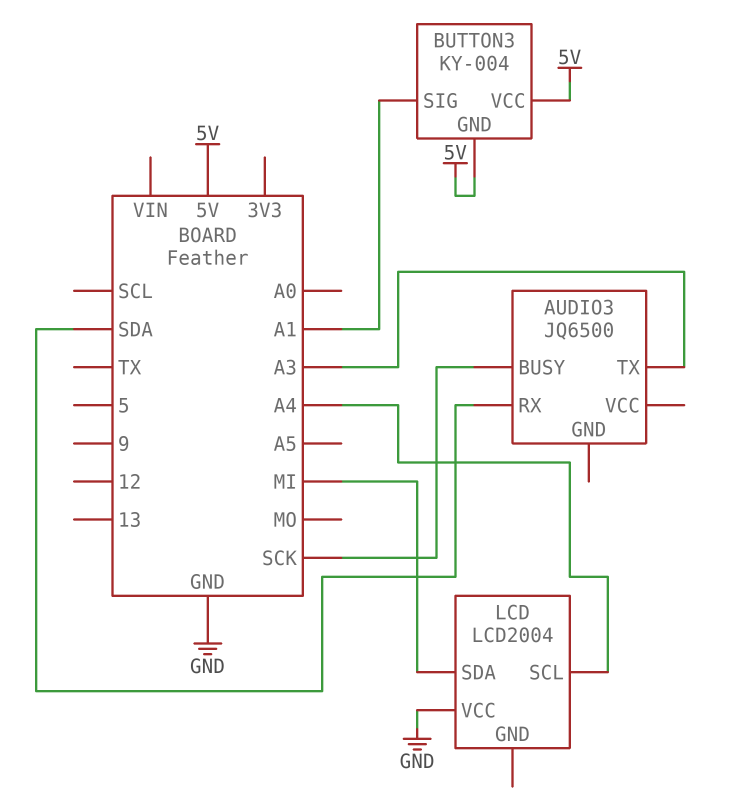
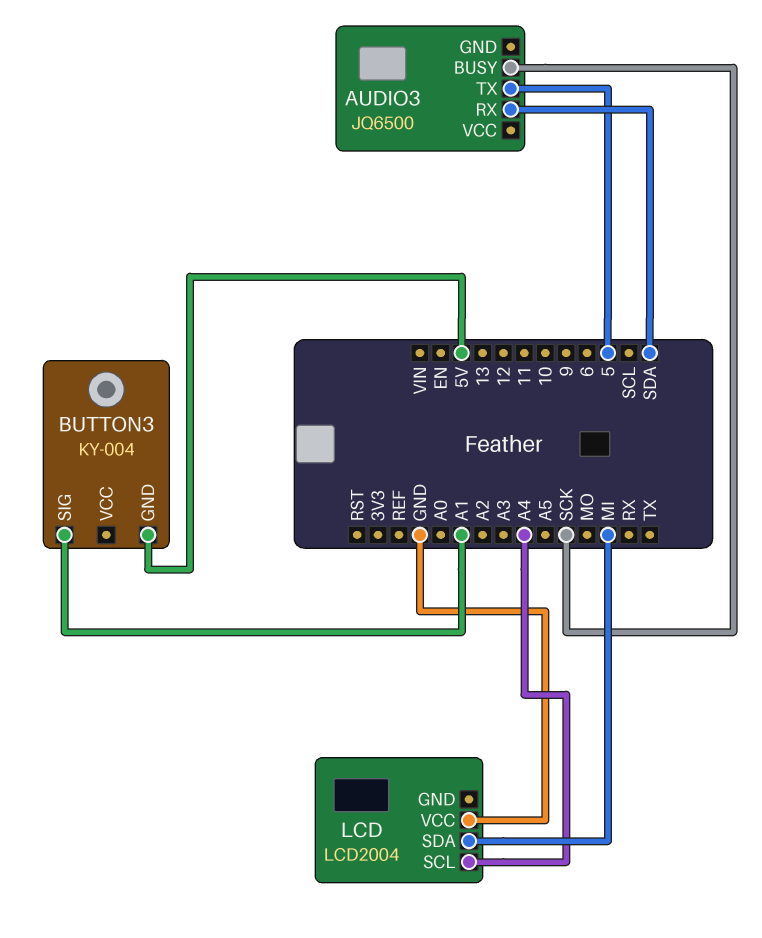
AUDIO3 pin TX: A3 -> 5
BUTTON3 pin VCC: 5V -> none

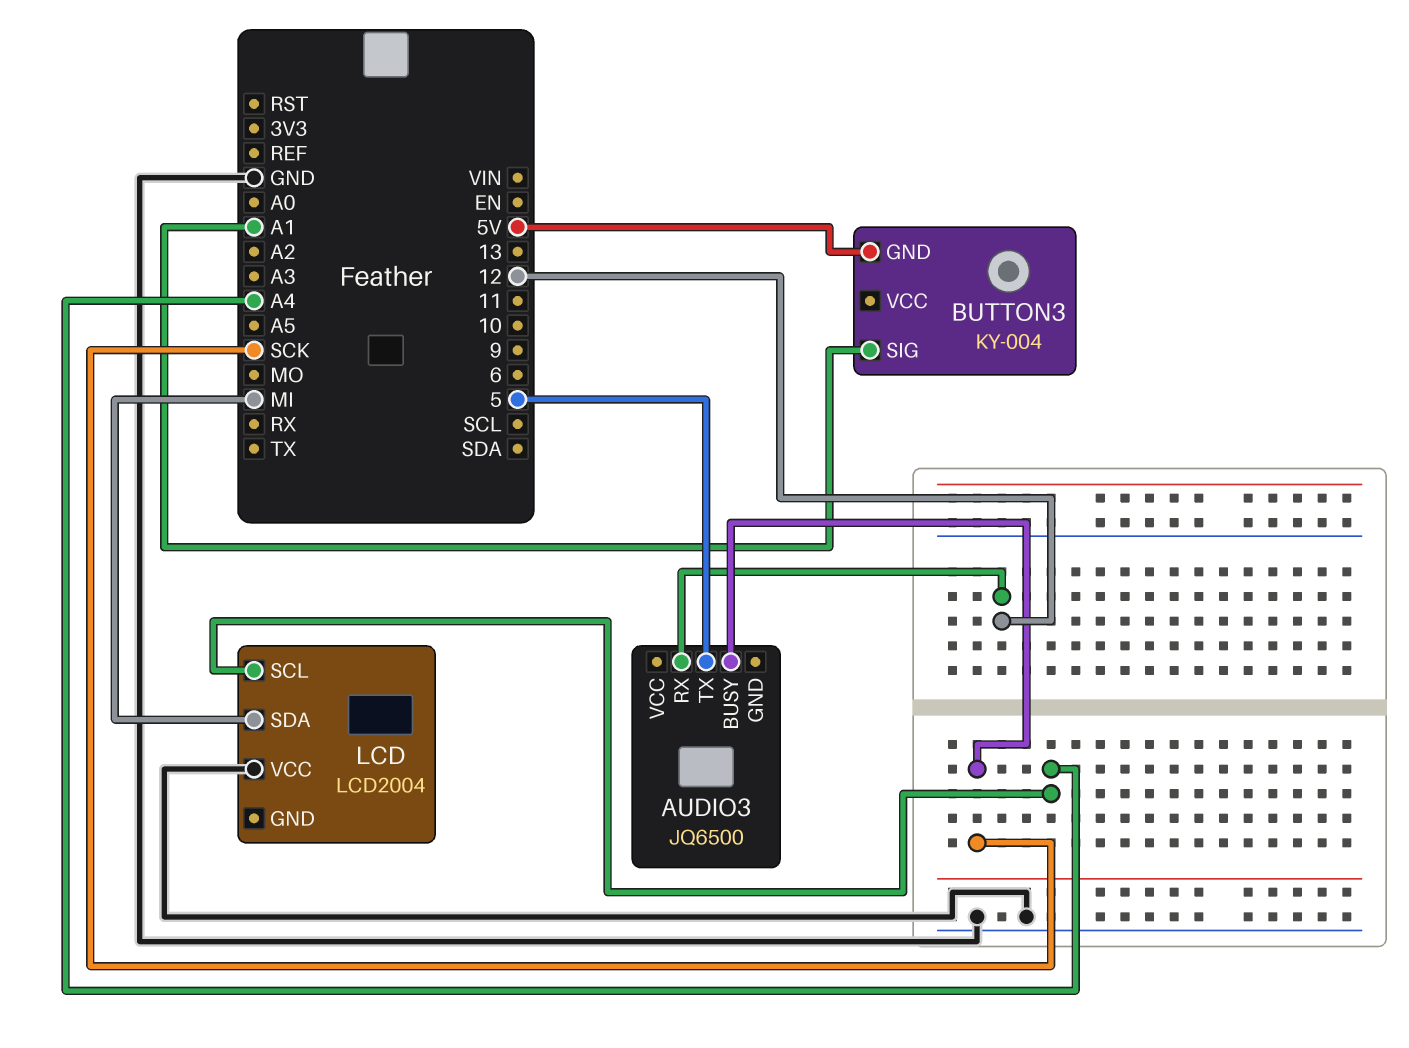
AUDIO3 pin RX: SDA -> 12

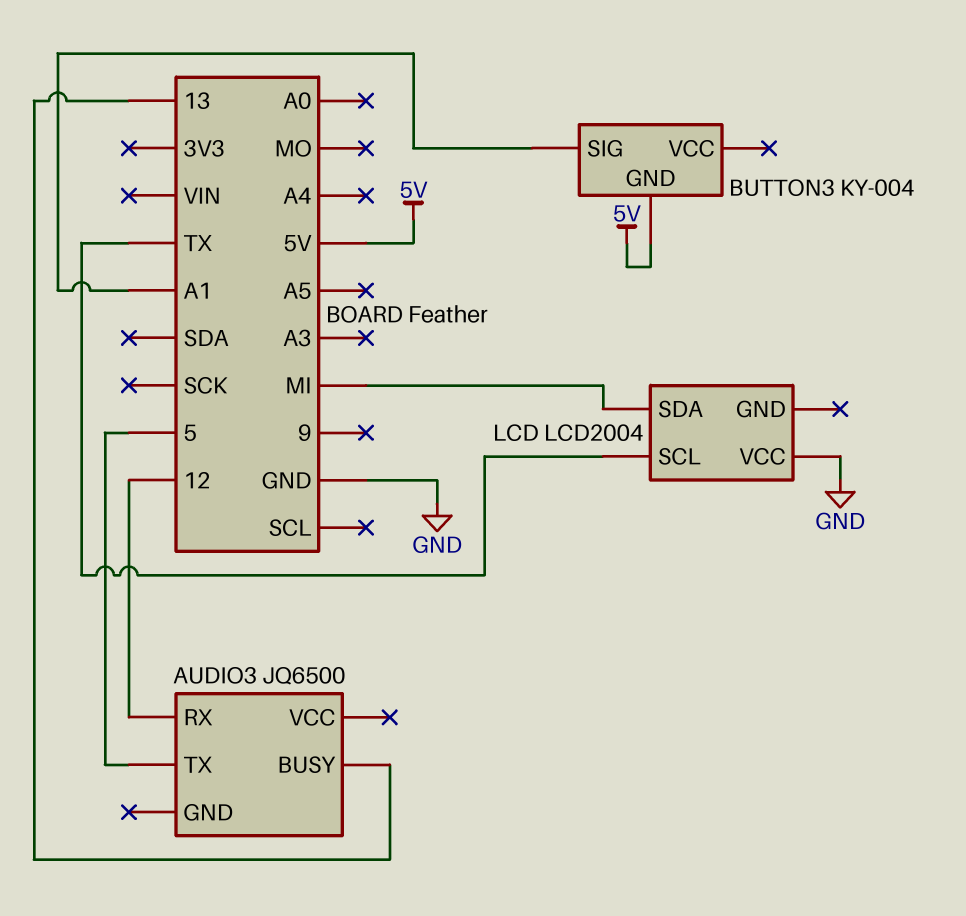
AUDIO3 pin BUSY: SCK -> 13
LCD pin SCL: A4 -> TX

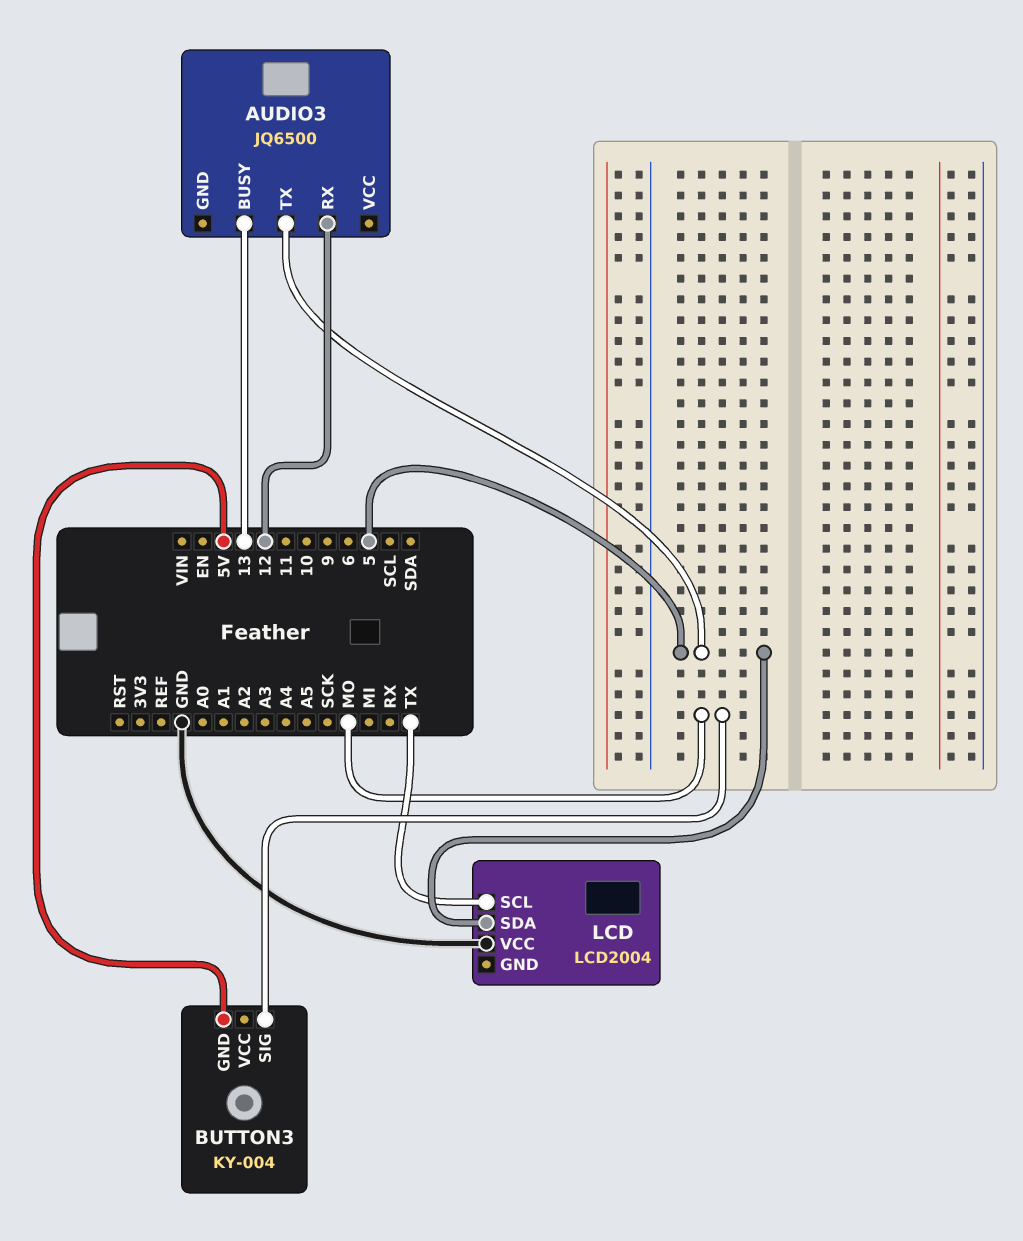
BUTTON3 pin SIG: A1 -> MO
LCD pin SDA: MI -> 5

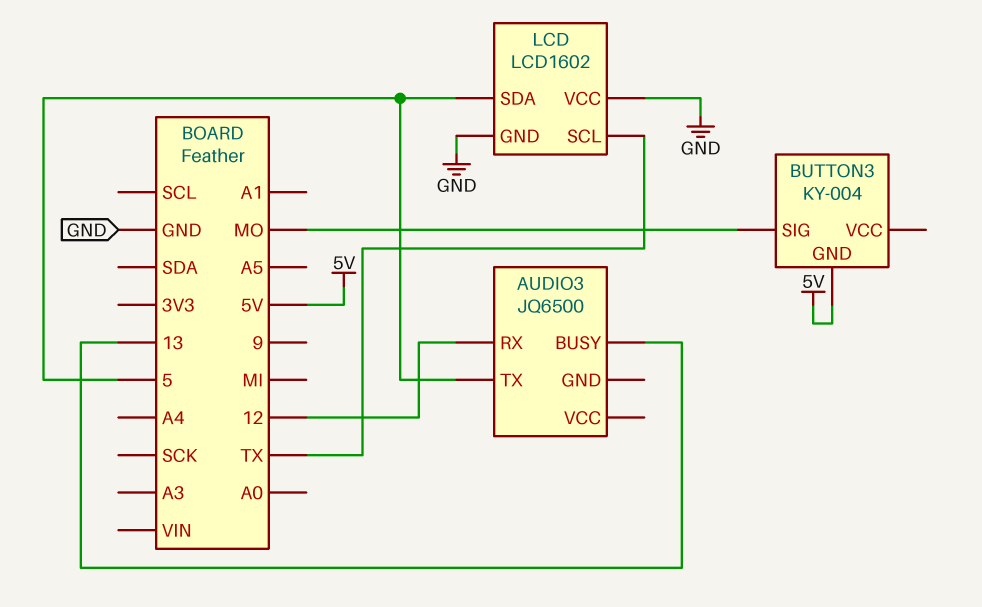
LCD: LCD2004 -> LCD1602
LCD pin GND: none -> GND

